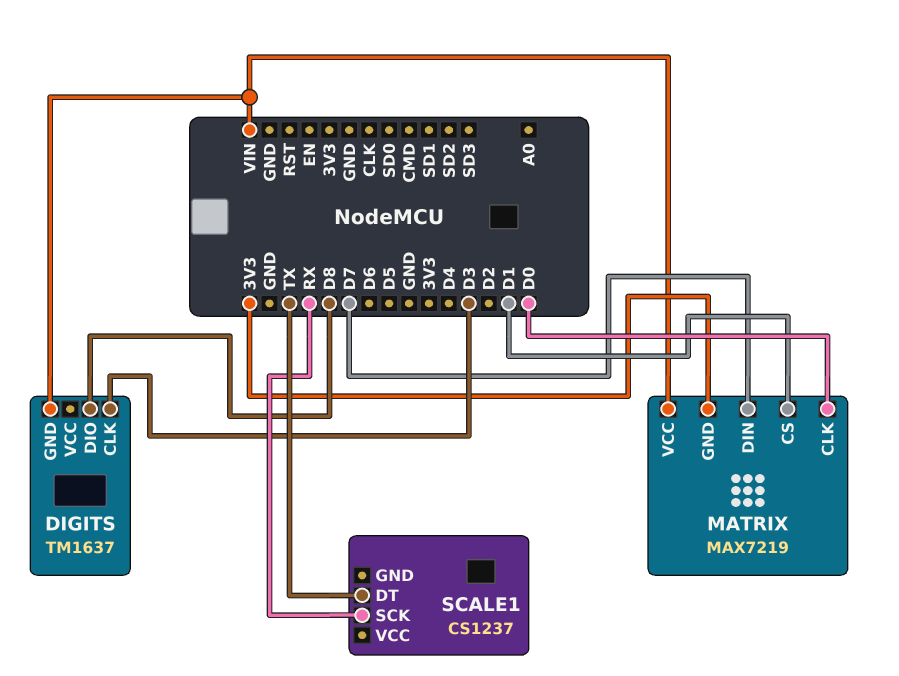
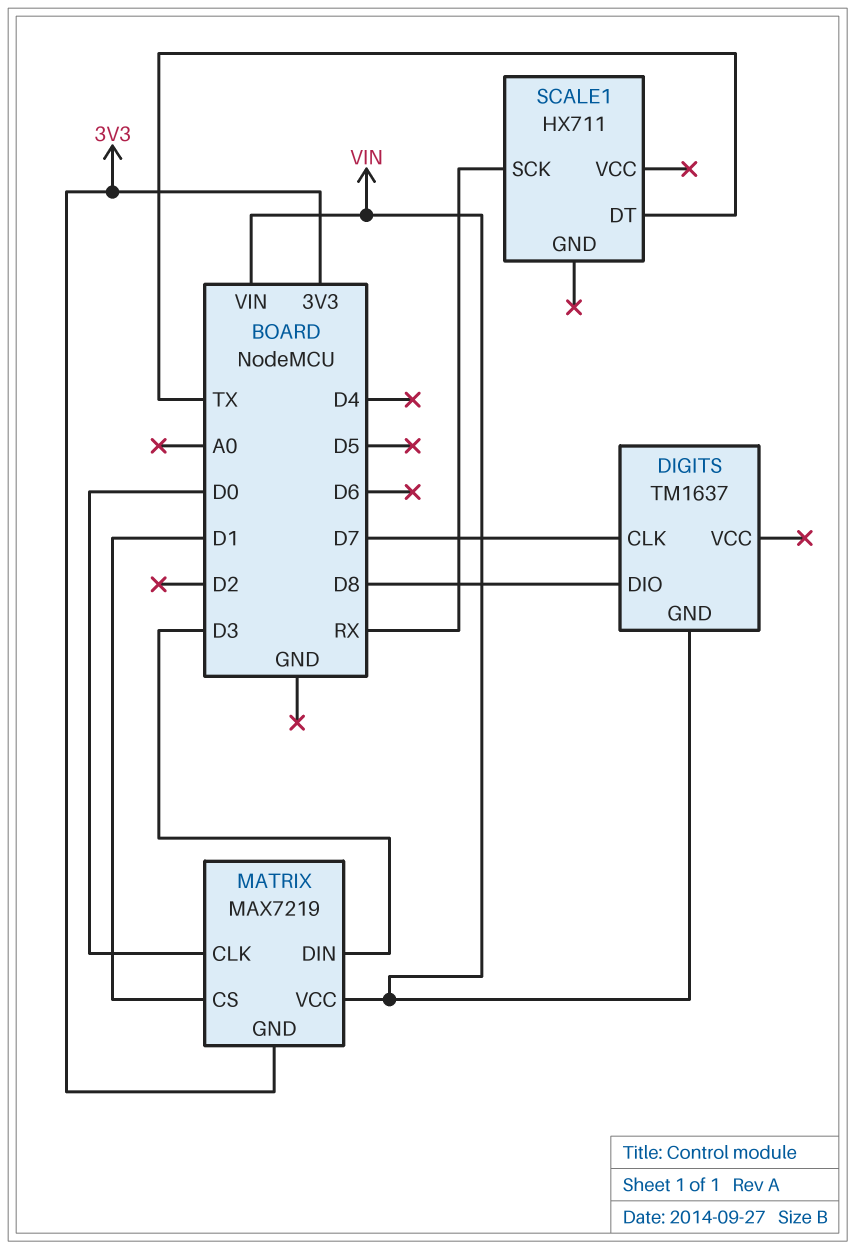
DIGITS pin CLK: D3 -> D7
MATRIX pin DIN: D7 -> D3
SCALE1: CS1237 -> HX711

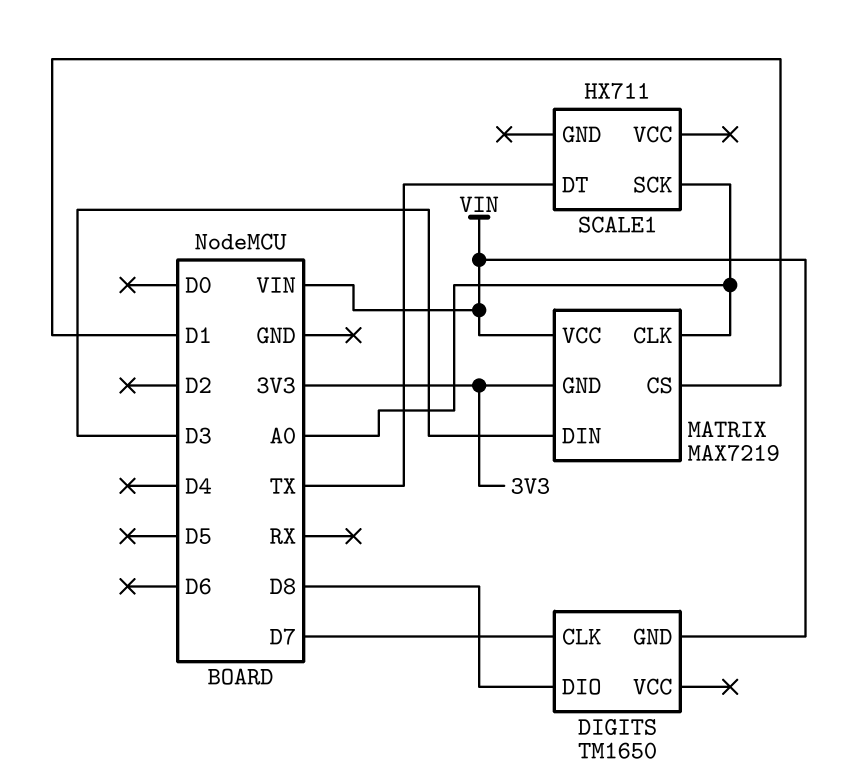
DIGITS: TM1637 -> TM1650
MATRIX pin CLK: D0 -> A0
SCALE1 pin SCK: RX -> A0

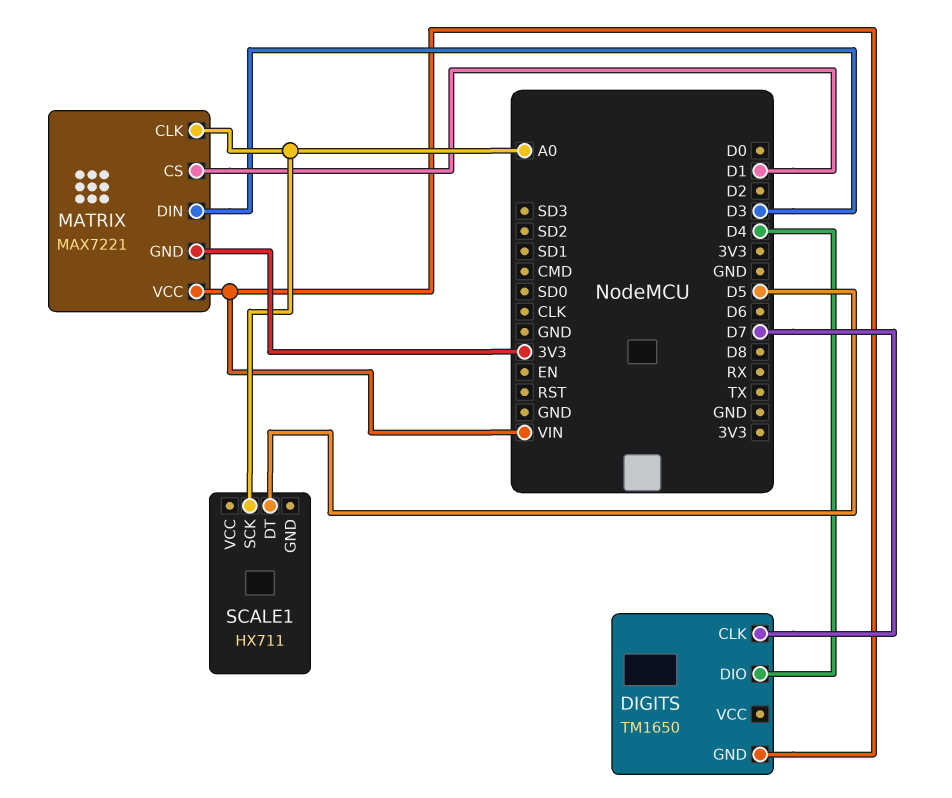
DIGITS pin DIO: D8 -> D4
MATRIX: MAX7219 -> MAX7221
SCALE1 pin DT: TX -> D5

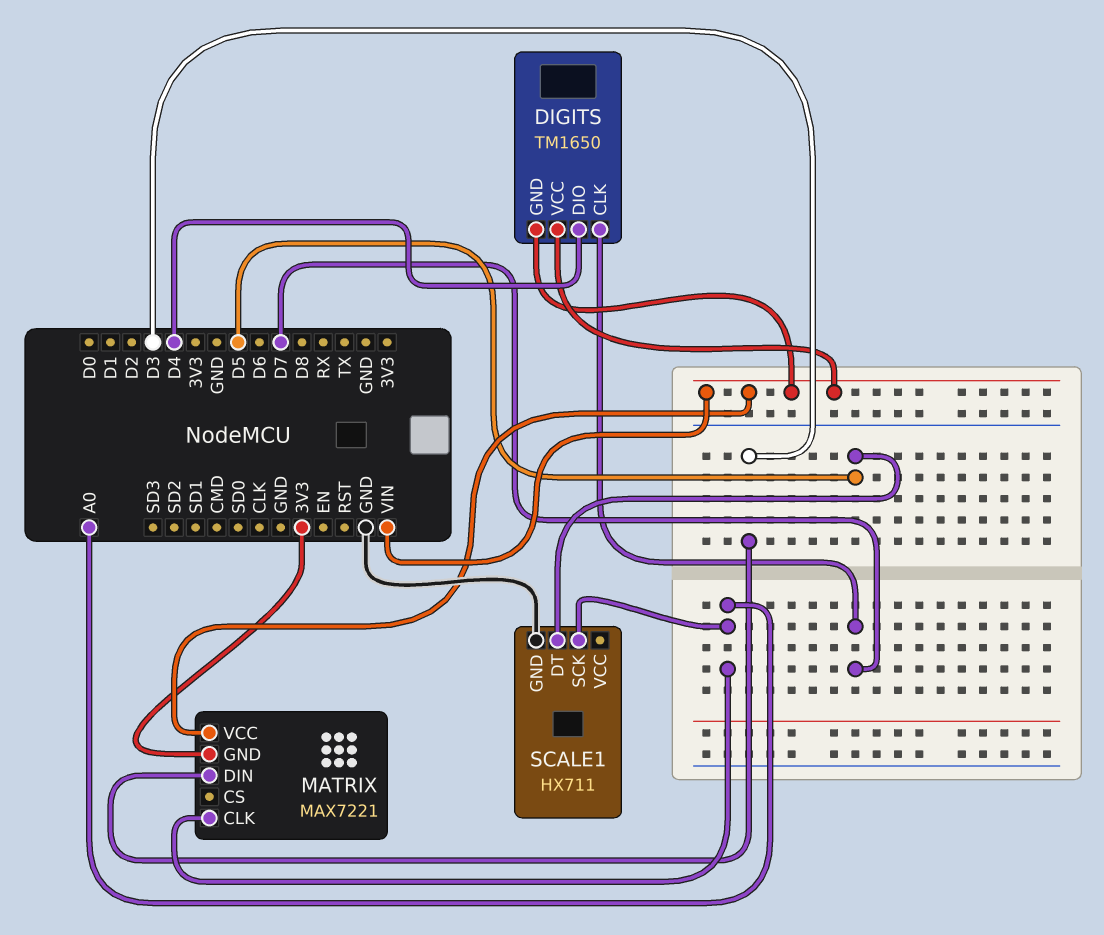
DIGITS pin VCC: none -> VIN
MATRIX pin CS: D1 -> none
SCALE1 pin GND: none -> GND

